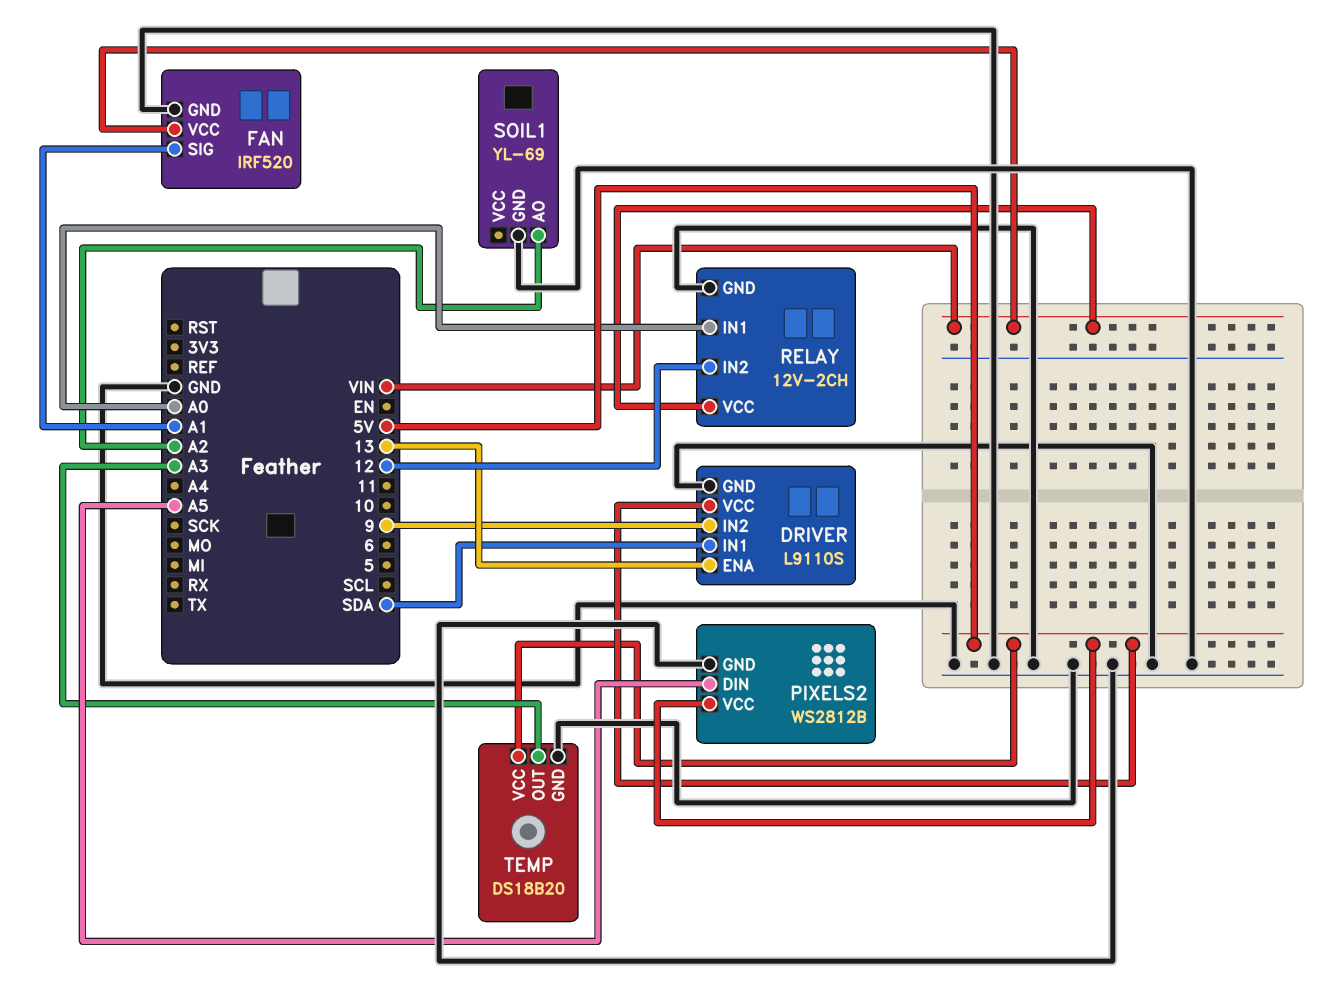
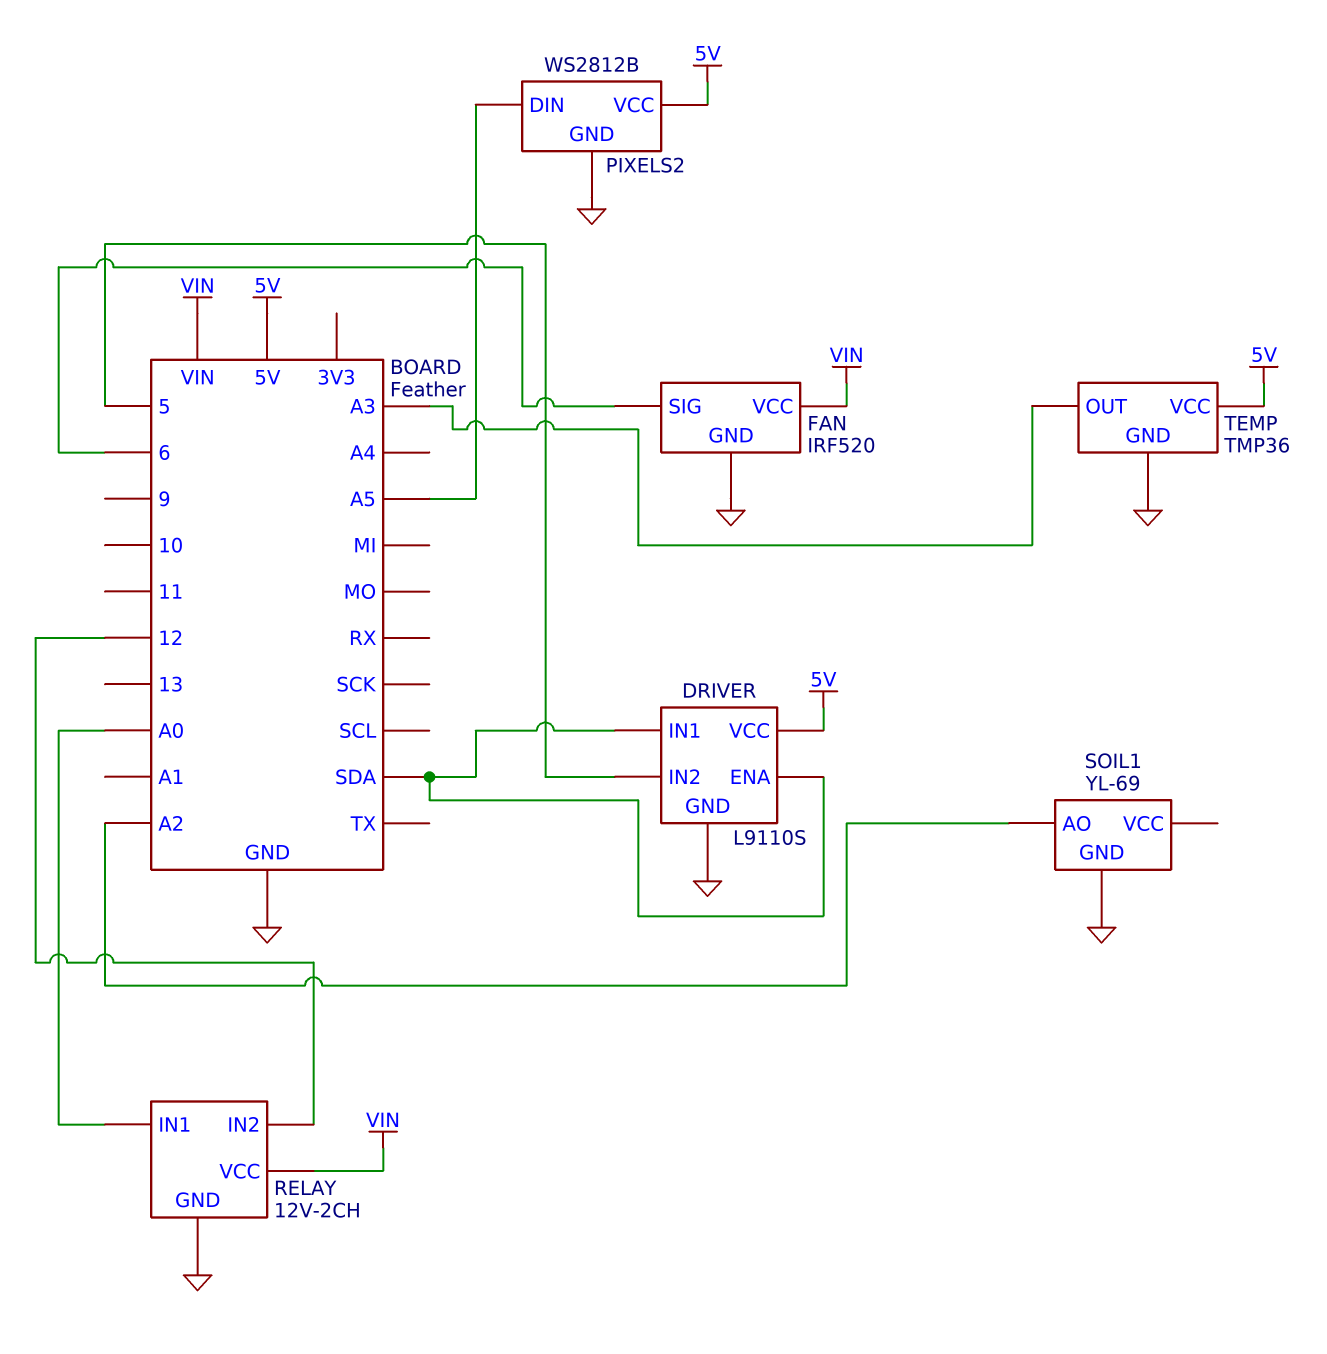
DRIVER pin ENA: 13 -> SDA
DRIVER pin IN2: 9 -> 5
FAN pin SIG: A1 -> 6
TEMP: DS18B20 -> TMP36

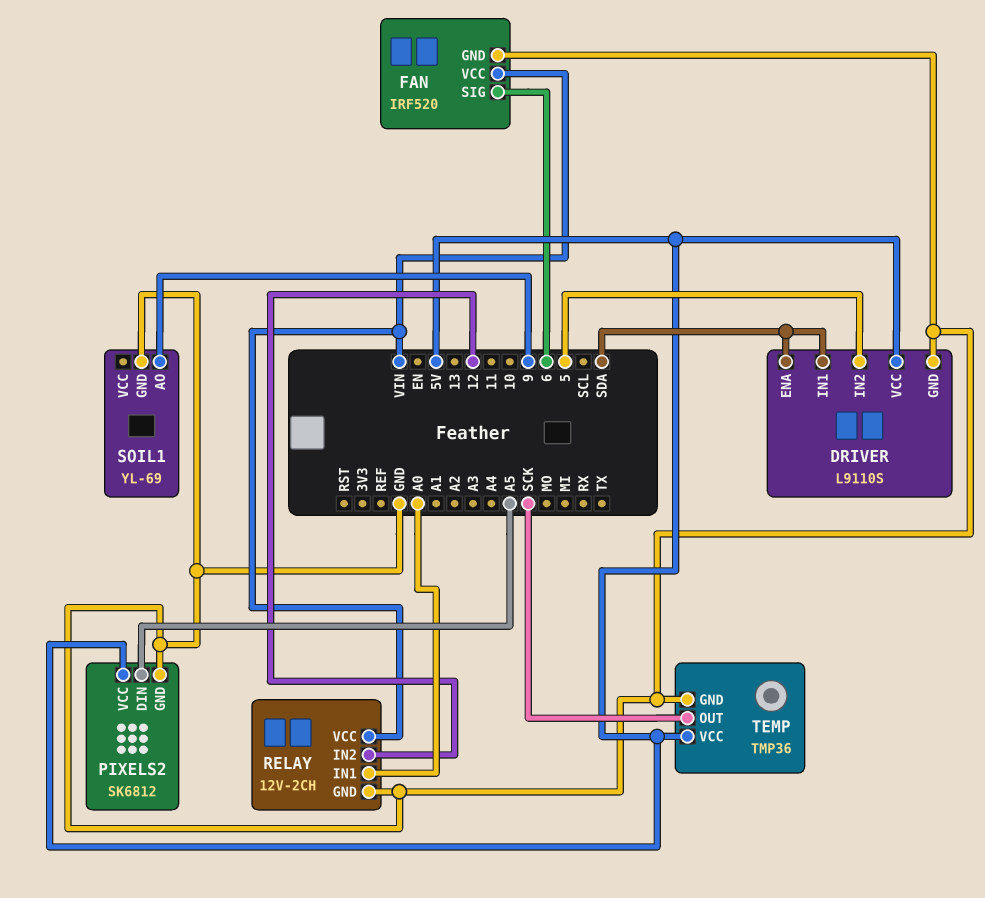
PIXELS2: WS2812B -> SK6812
SOIL1 pin AO: A2 -> 9
TEMP pin OUT: A3 -> SCK

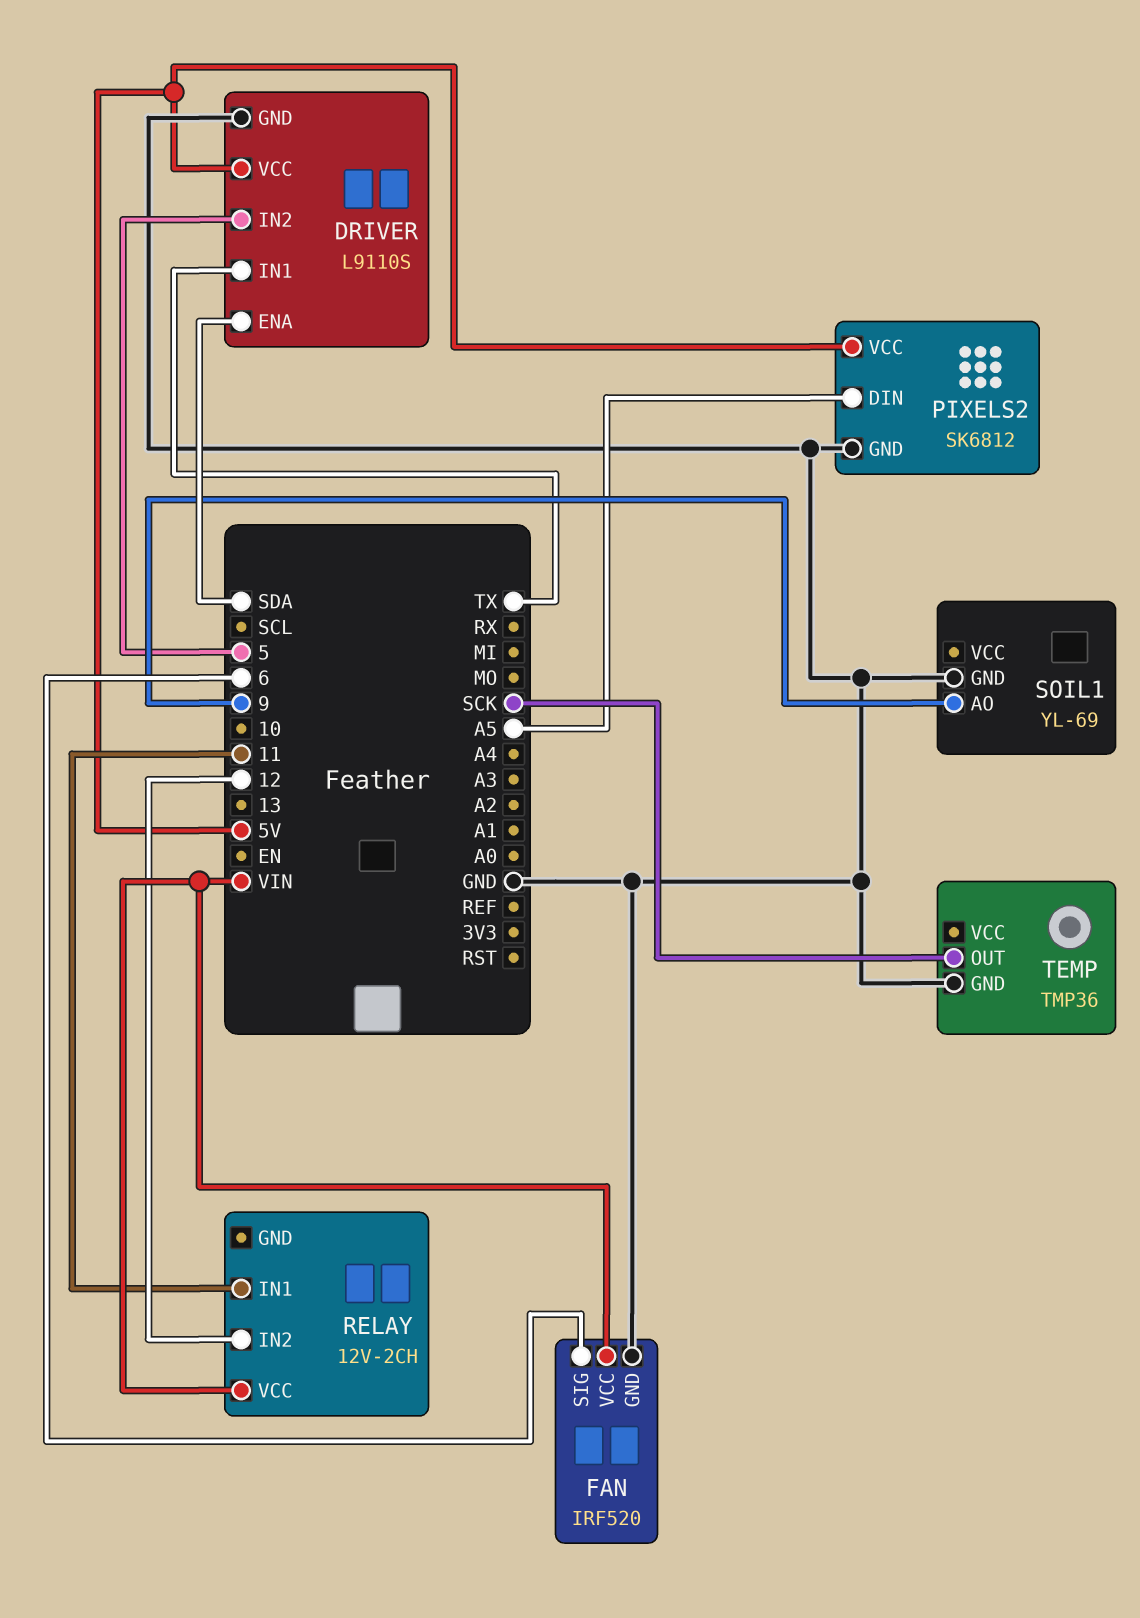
DRIVER pin IN1: SDA -> TX
RELAY pin GND: GND -> none
RELAY pin IN1: A0 -> 11
TEMP pin VCC: 5V -> none

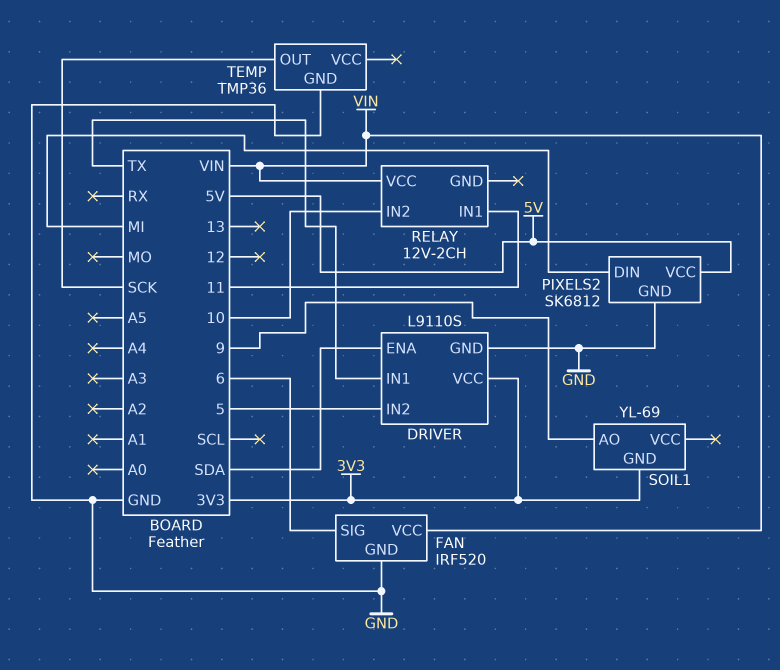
DRIVER pin VCC: 5V -> 3V3
PIXELS2 pin DIN: A5 -> MI
RELAY pin IN2: 12 -> 10
SOIL1 pin GND: GND -> 3V3

